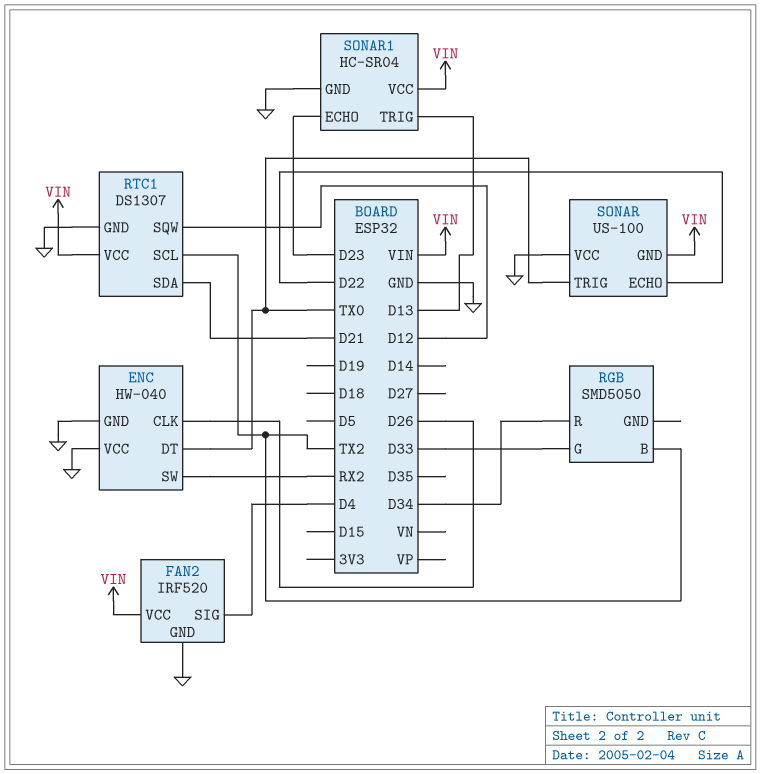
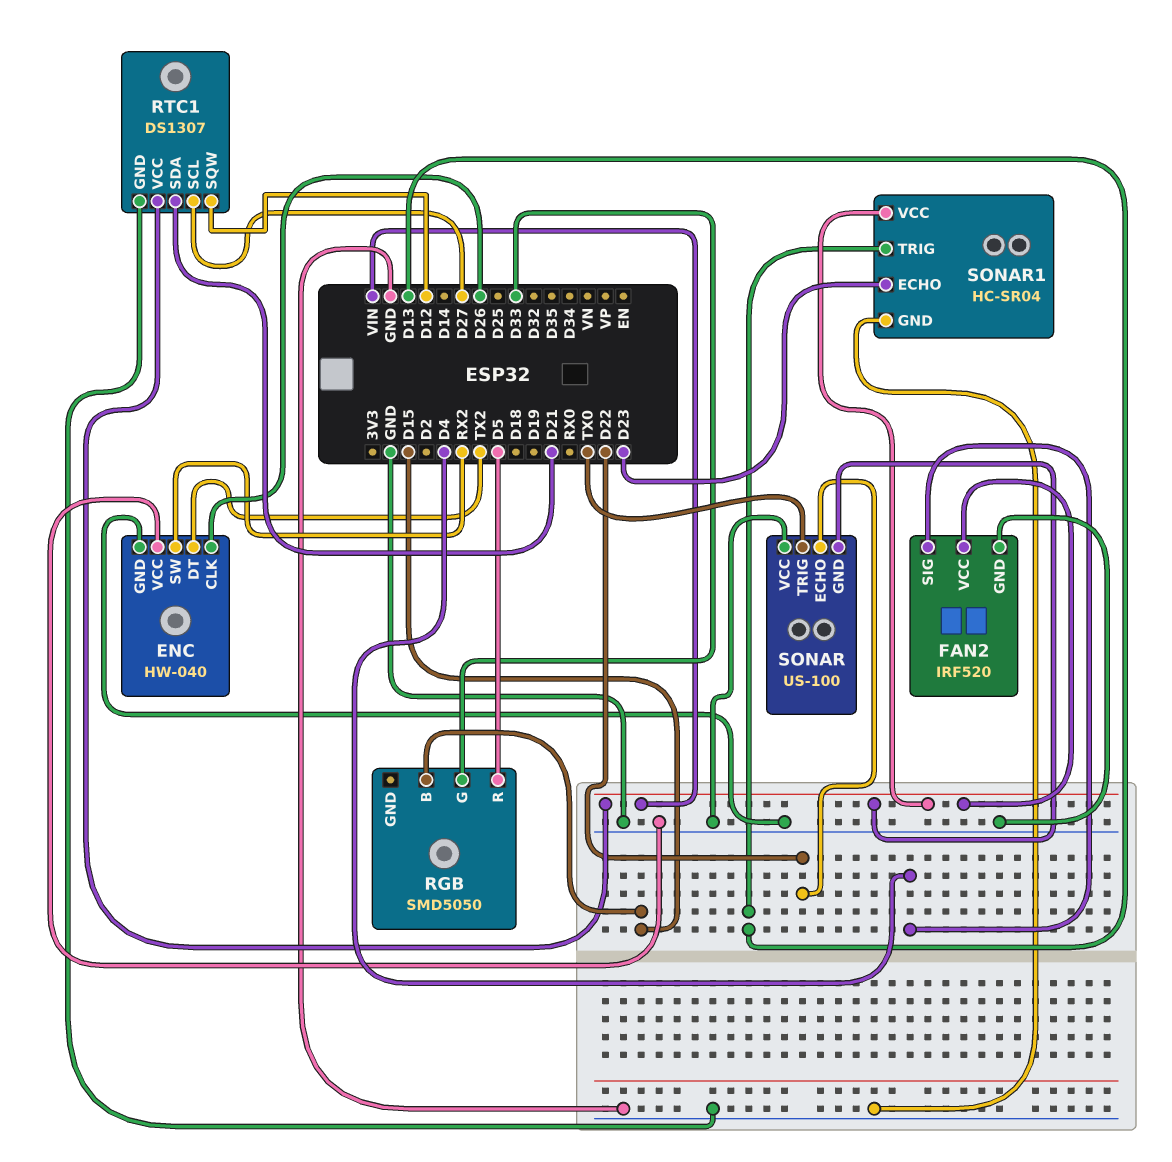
ENC pin DT: TX0 -> TX2
RGB pin B: TX2 -> D15
RGB pin R: D34 -> D5
RTC1 pin SCL: TX2 -> D27

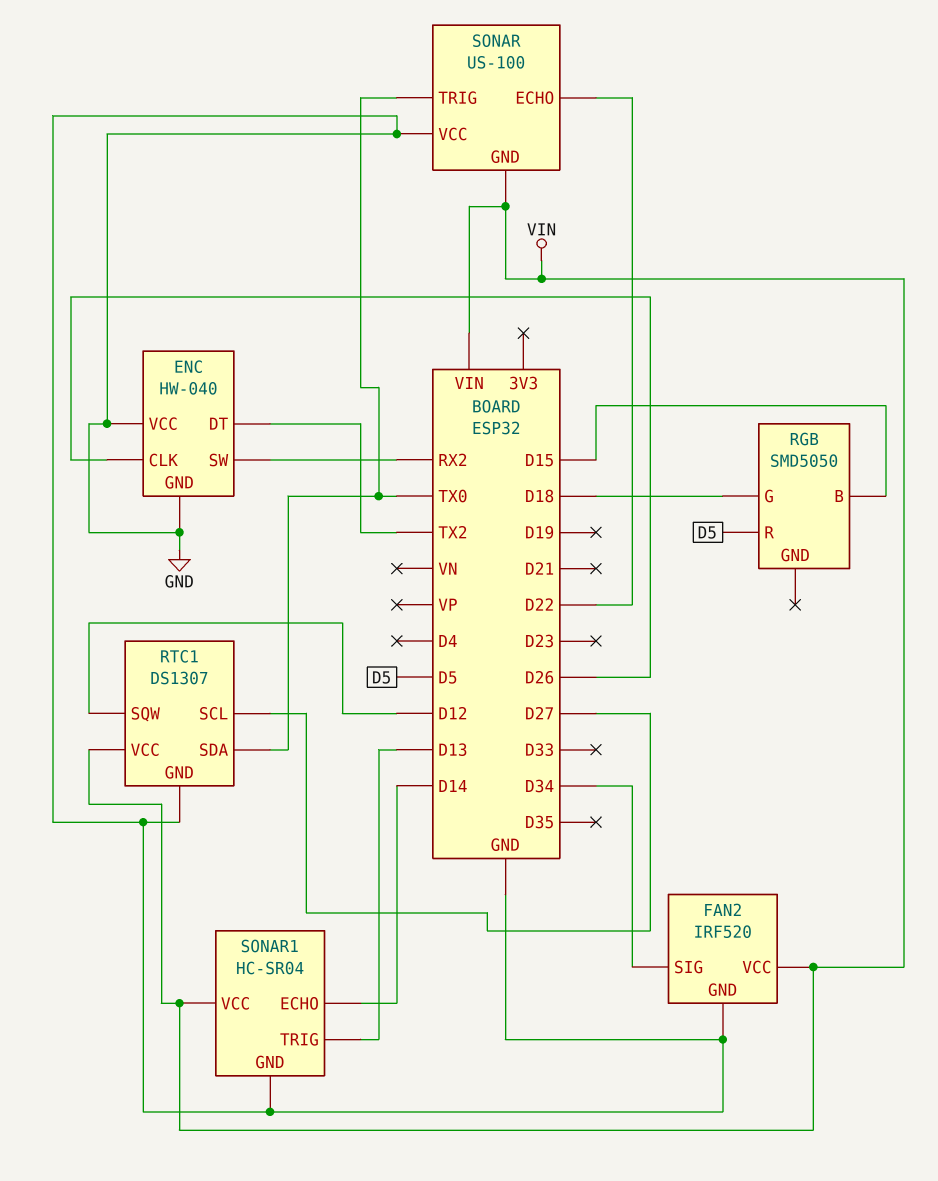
FAN2 pin SIG: D4 -> D34
RGB pin G: D33 -> D18
RTC1 pin SDA: D21 -> TX0
SONAR1 pin ECHO: D23 -> D14

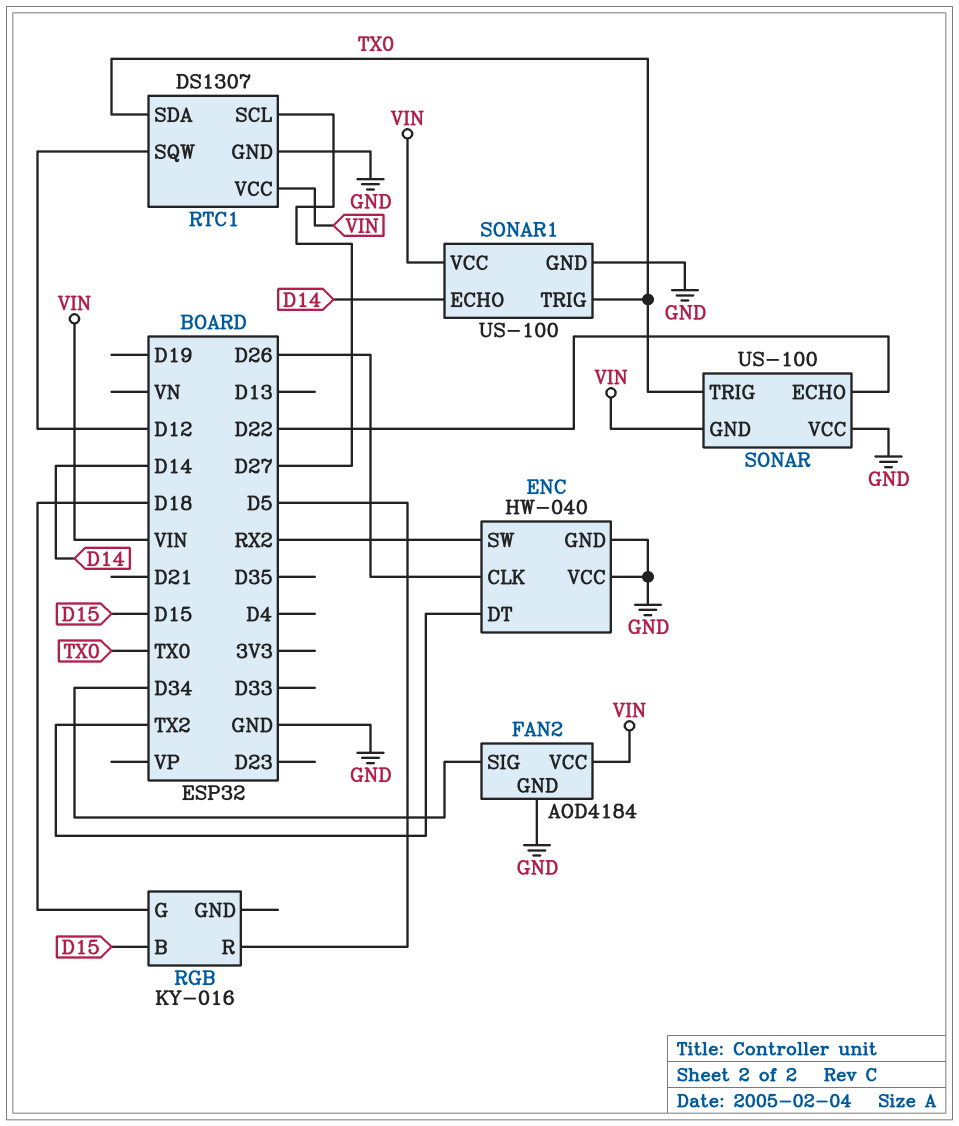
FAN2: IRF520 -> AOD4184
RGB: SMD5050 -> KY-016
SONAR1: HC-SR04 -> US-100
SONAR1 pin TRIG: D13 -> TX0

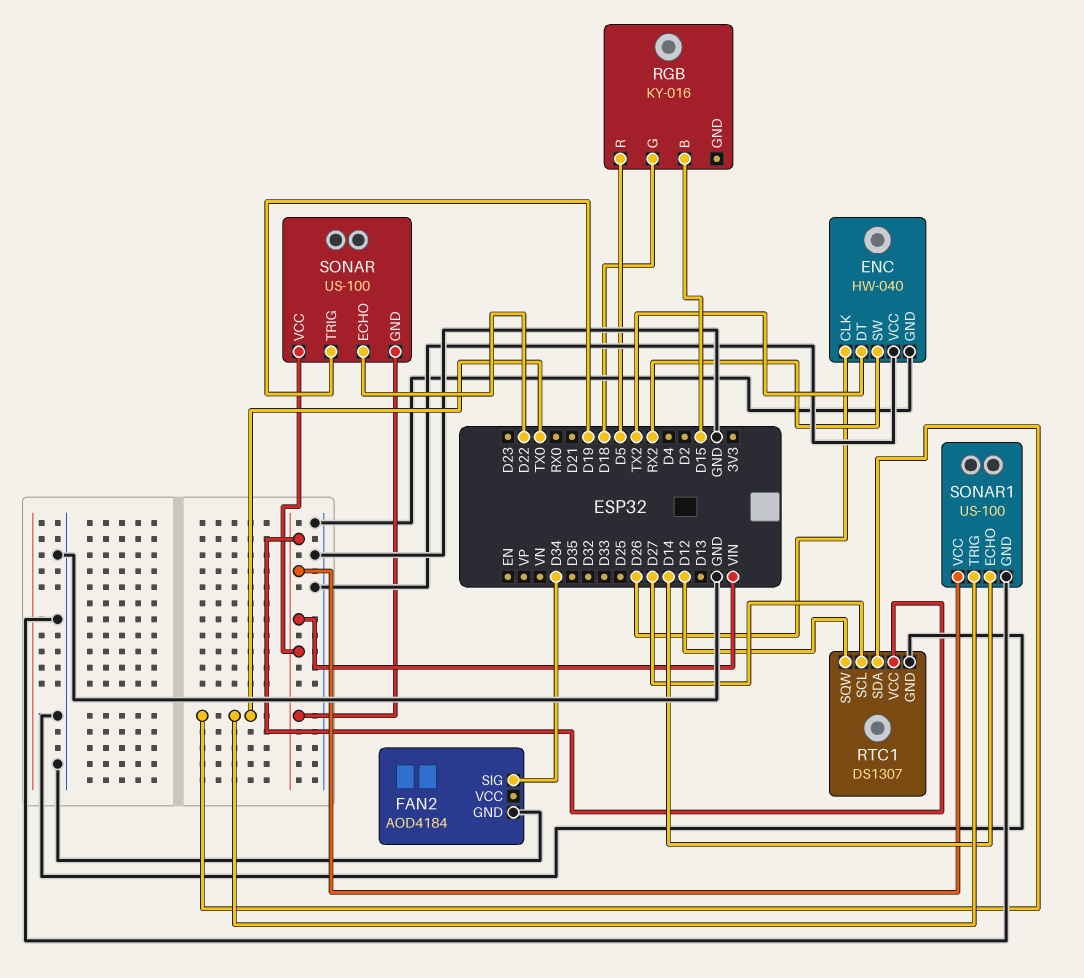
FAN2 pin VCC: VIN -> none
SONAR pin TRIG: TX0 -> D19
SONAR pin VCC: GND -> VIN

